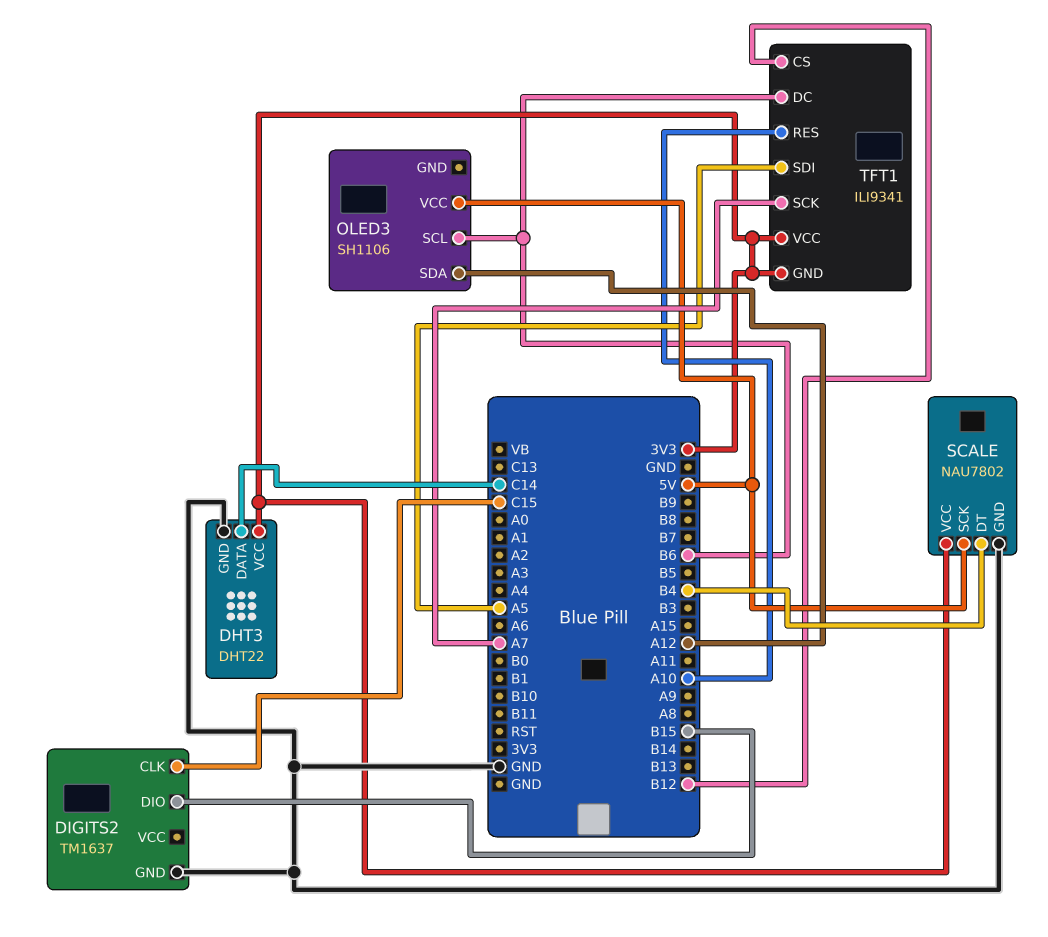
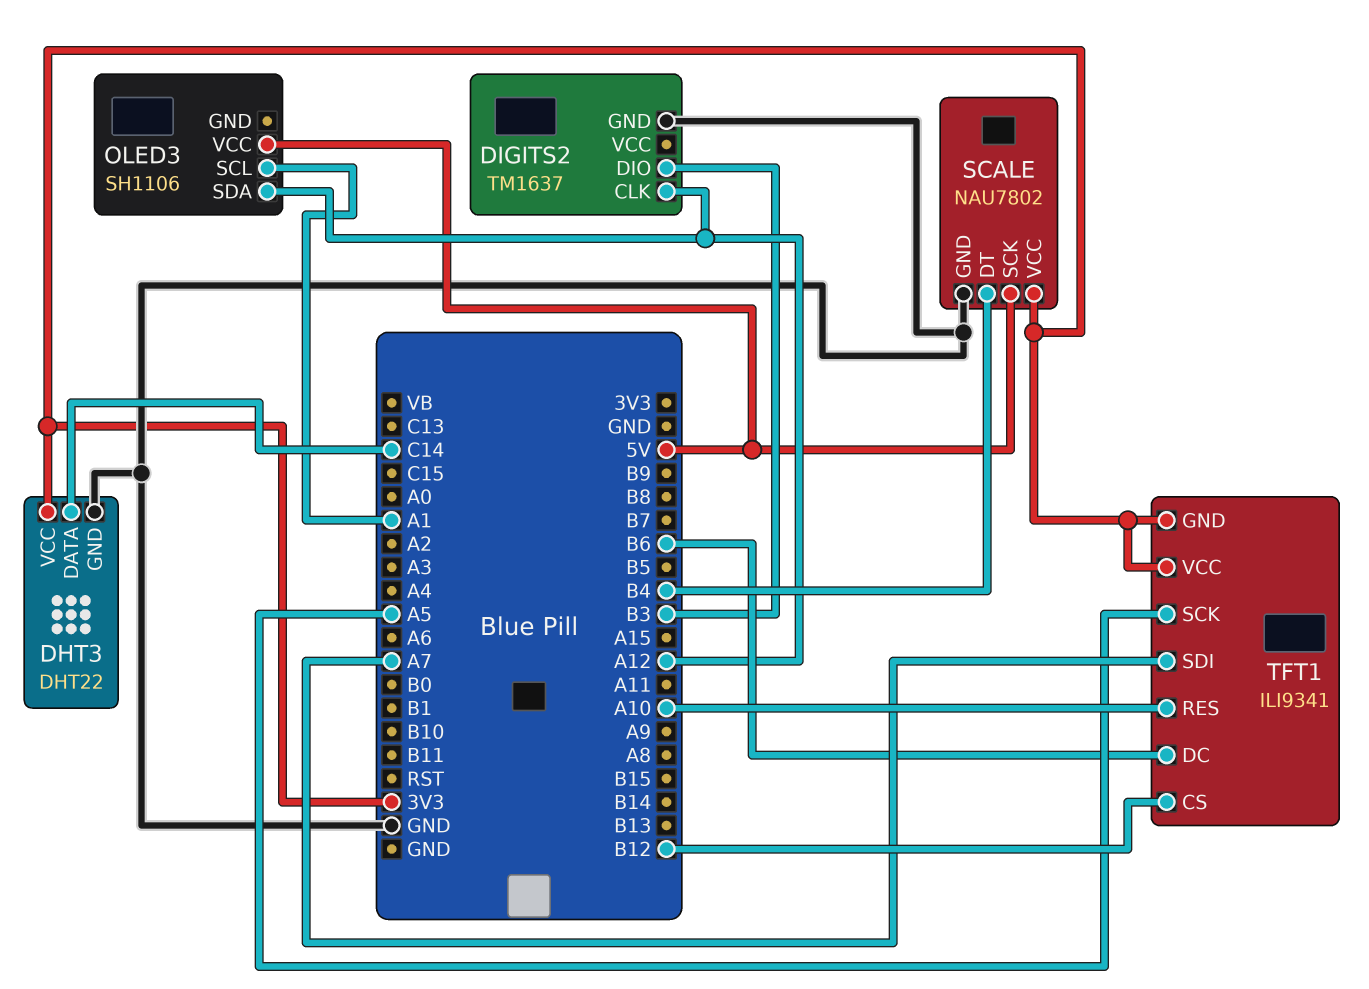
DIGITS2 pin CLK: C15 -> A12
DIGITS2 pin DIO: B15 -> B3
OLED3 pin SCL: B6 -> A1
TFT1 pin SCK: A7 -> A5
TFT1 pin SDI: A5 -> A7

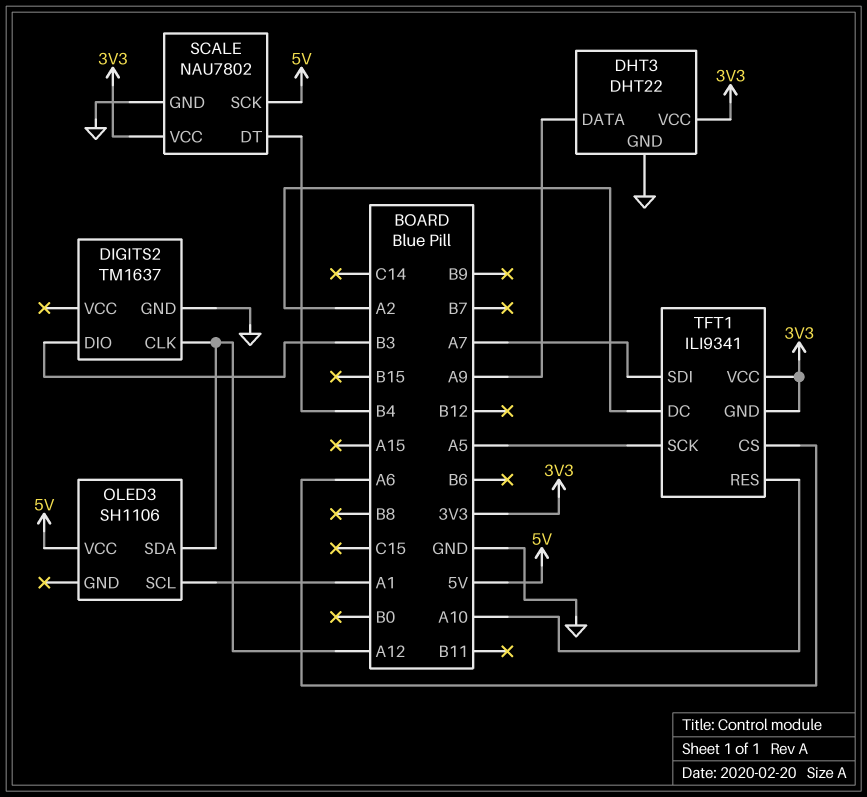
DHT3 pin DATA: C14 -> A9
TFT1 pin CS: B12 -> A6
TFT1 pin DC: B6 -> A2

